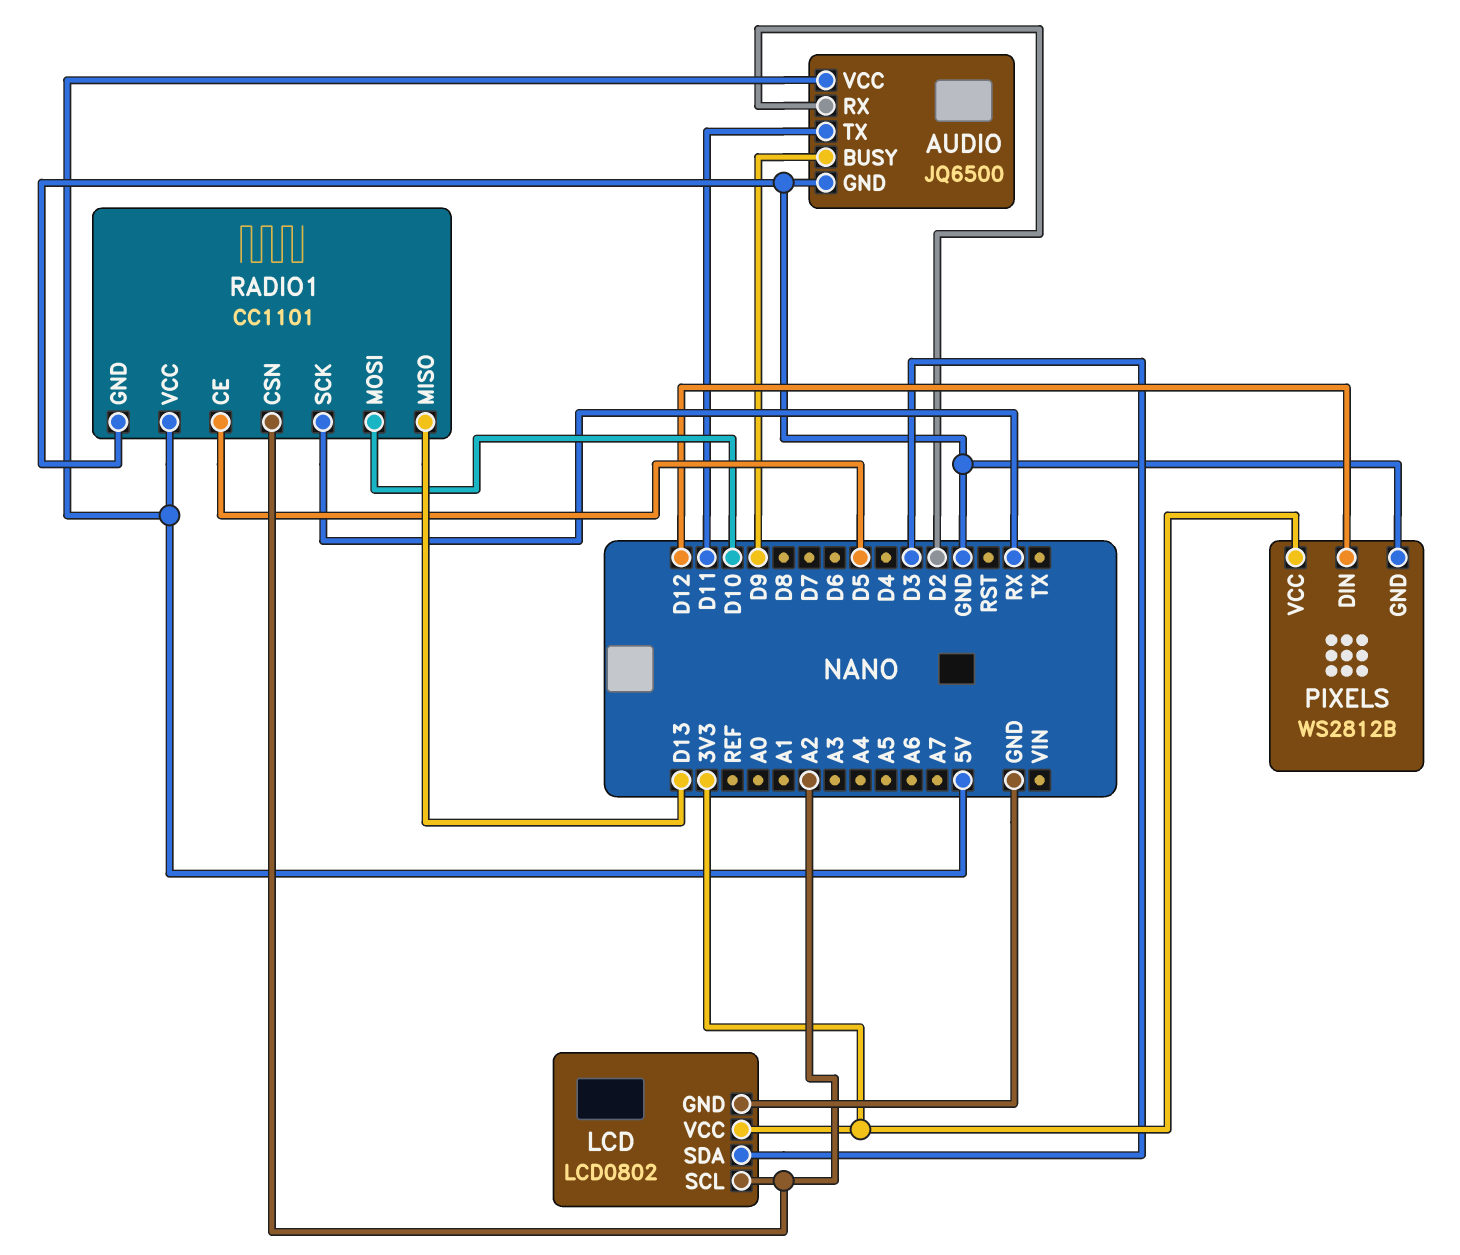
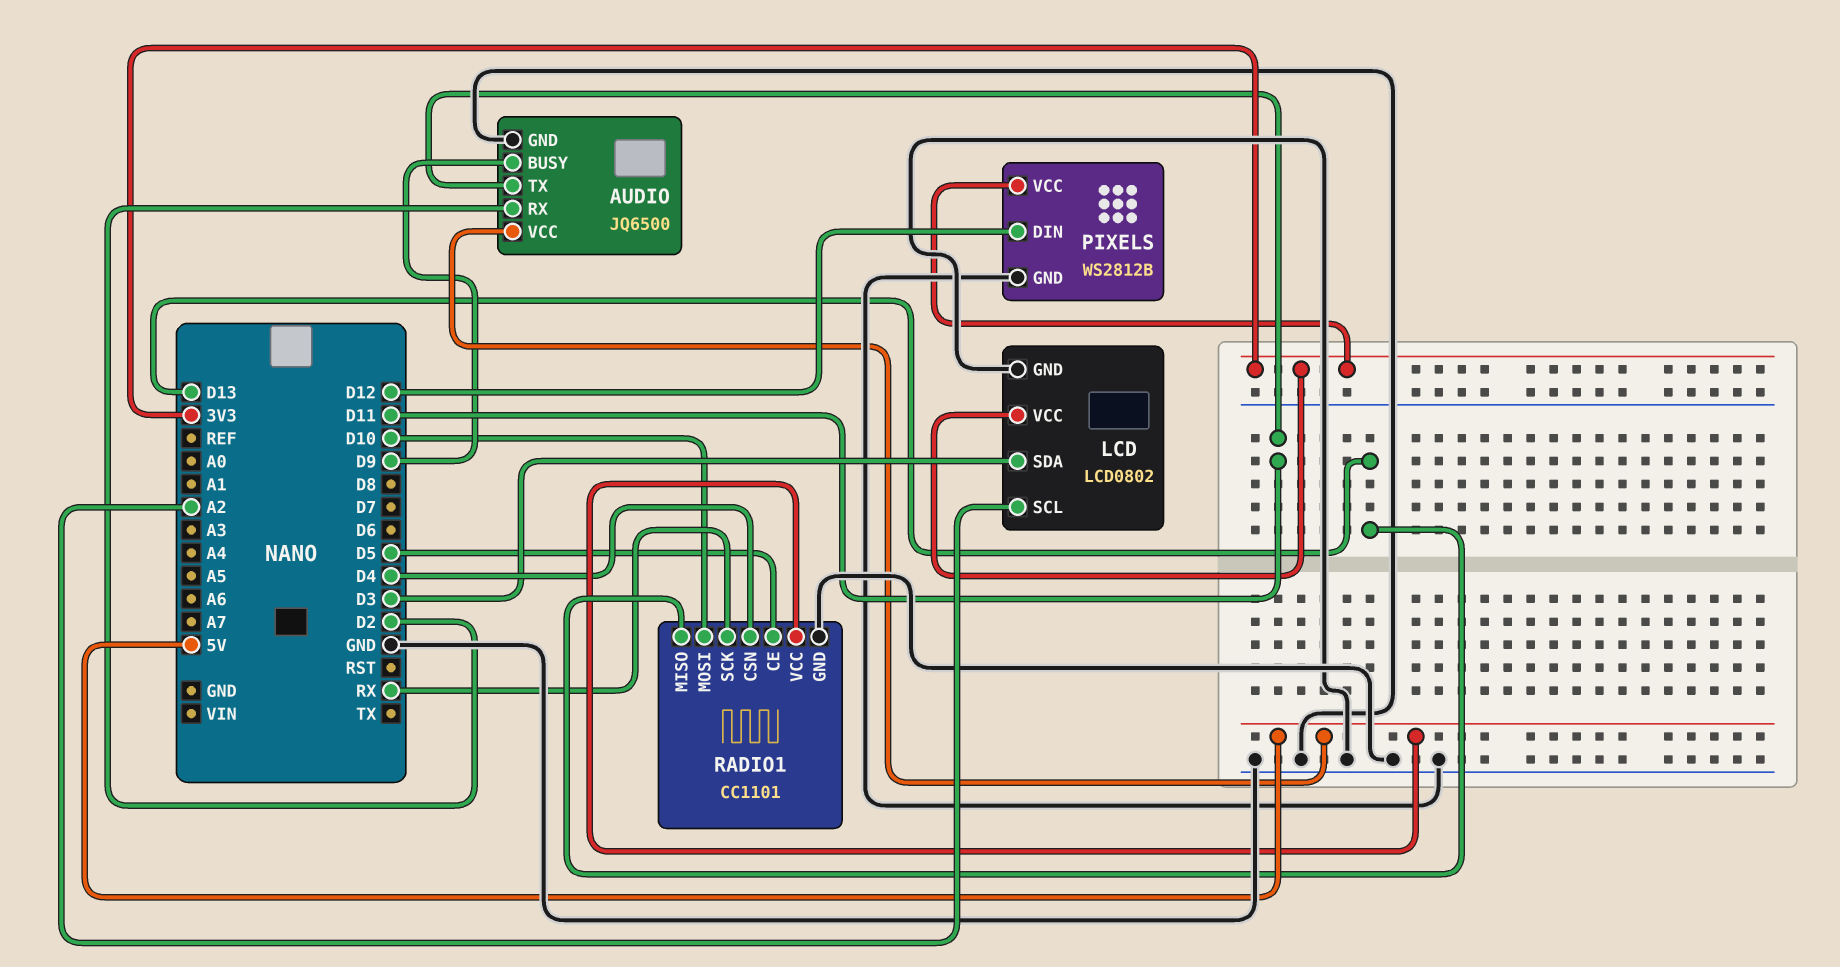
RADIO1 pin CSN: A2 -> D4

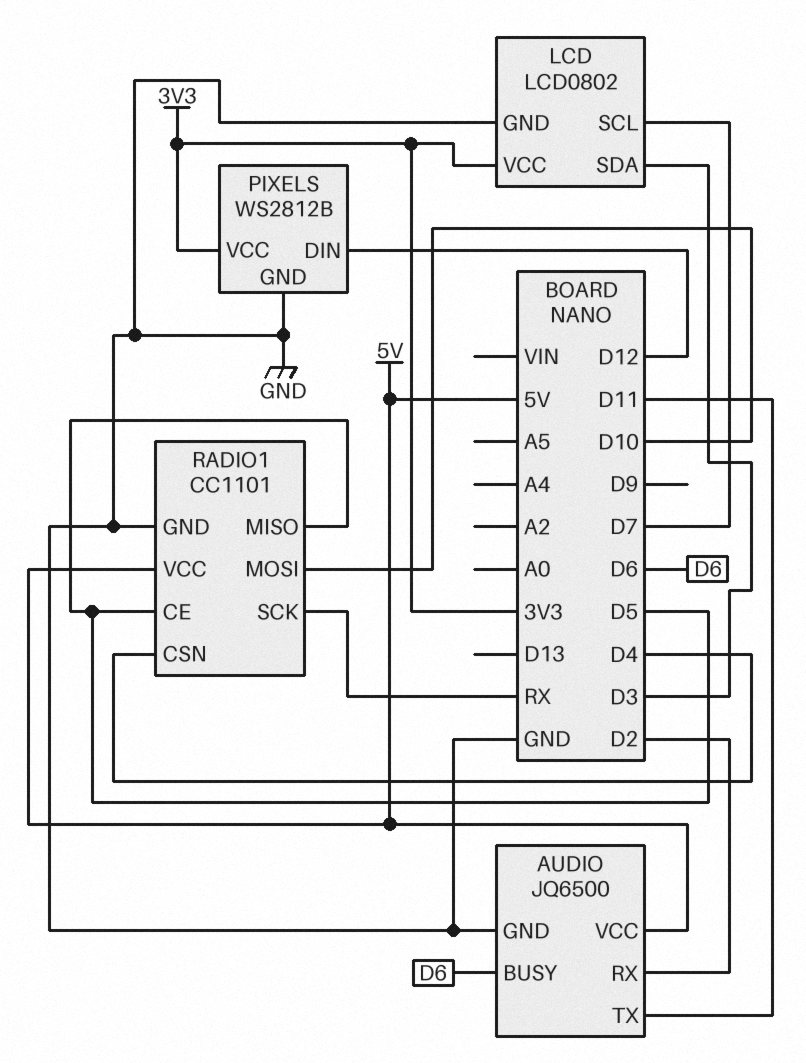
AUDIO pin BUSY: D9 -> D6
LCD pin SCL: A2 -> D7
RADIO1 pin MISO: D13 -> D5

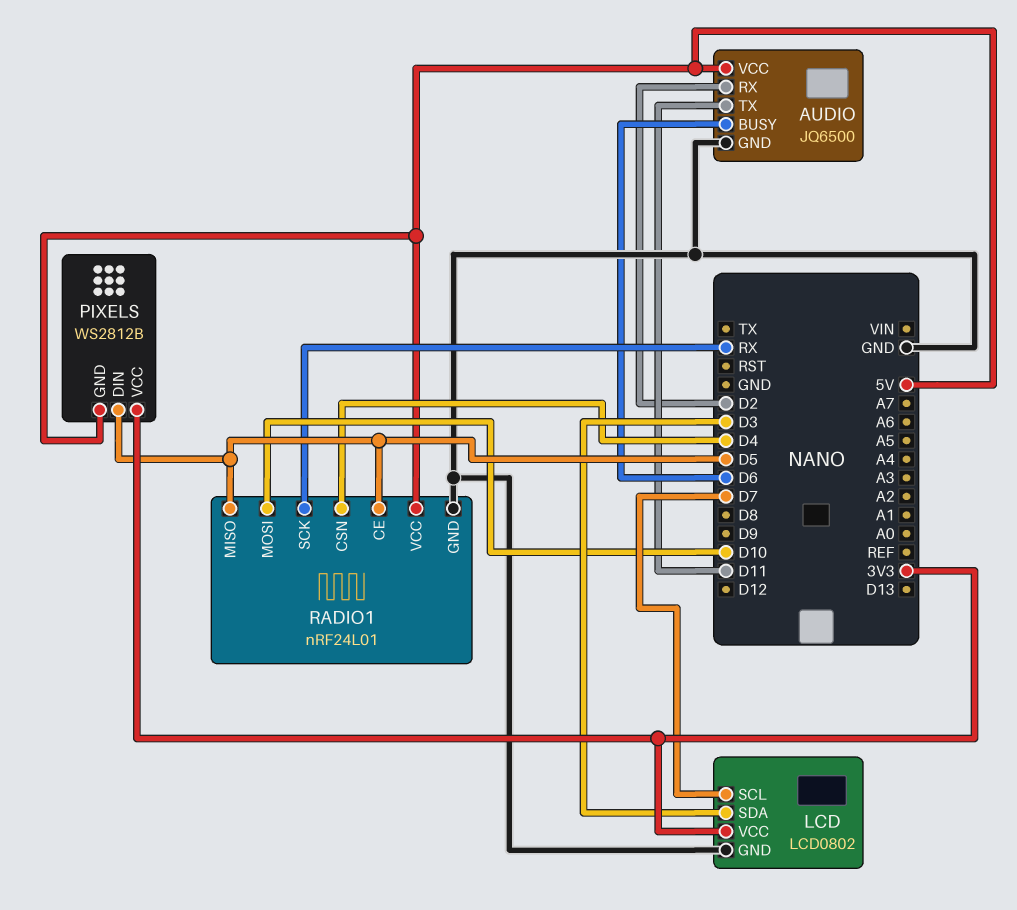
PIXELS pin DIN: D12 -> D5
PIXELS pin GND: GND -> 5V
RADIO1: CC1101 -> nRF24L01

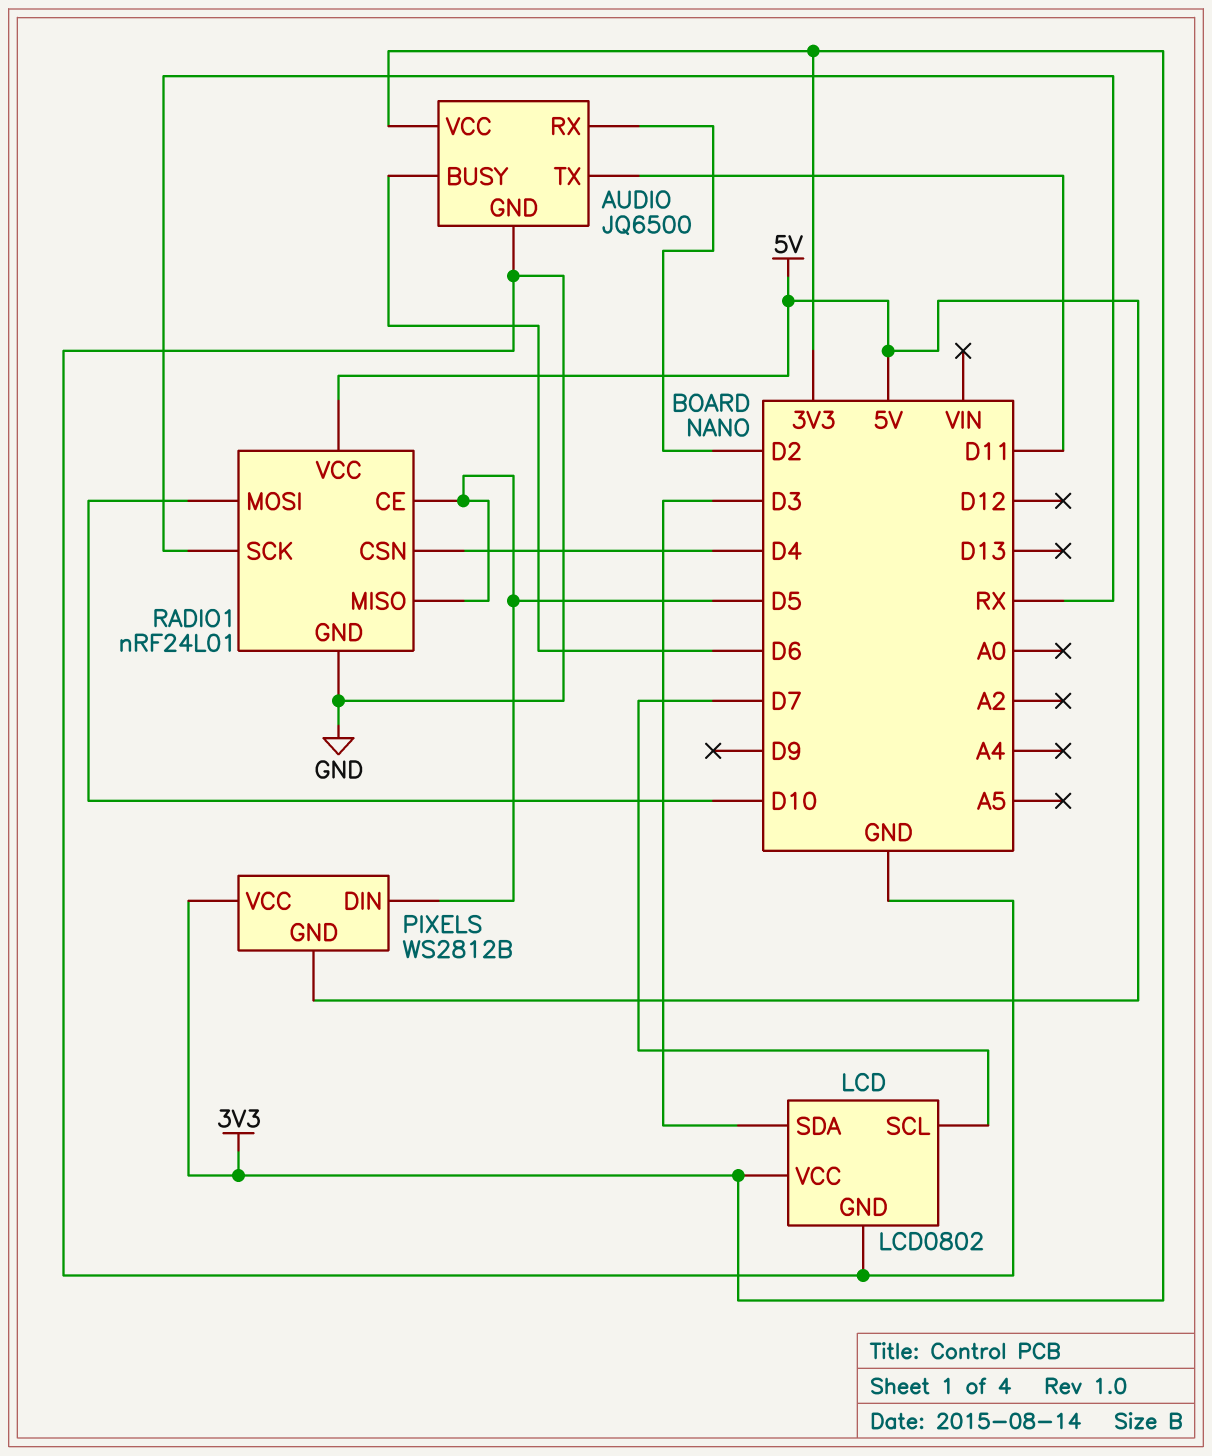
AUDIO pin VCC: 5V -> 3V3

